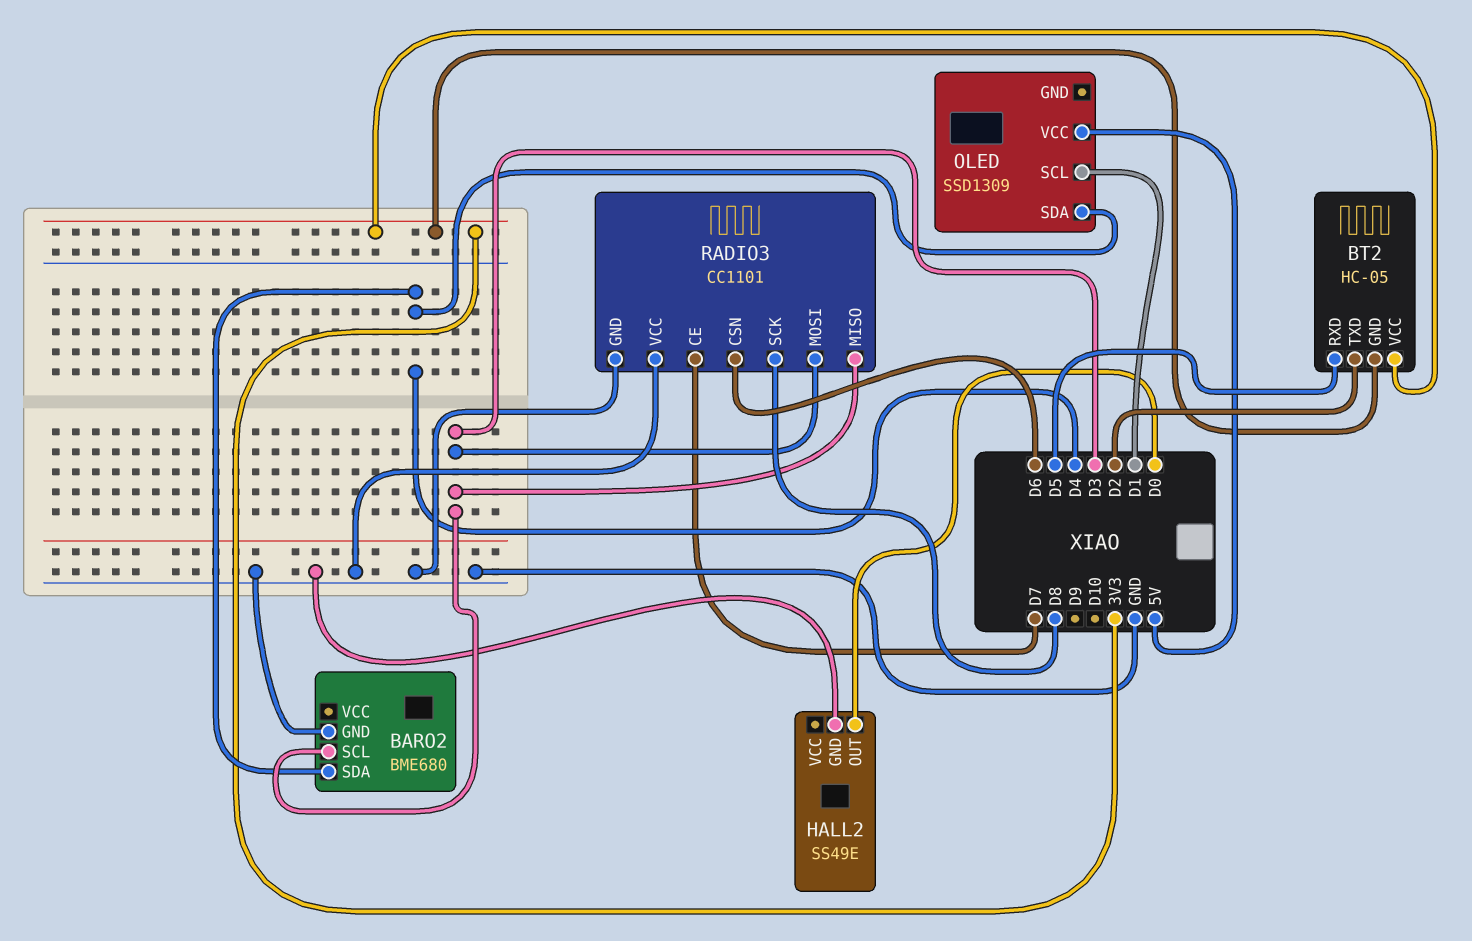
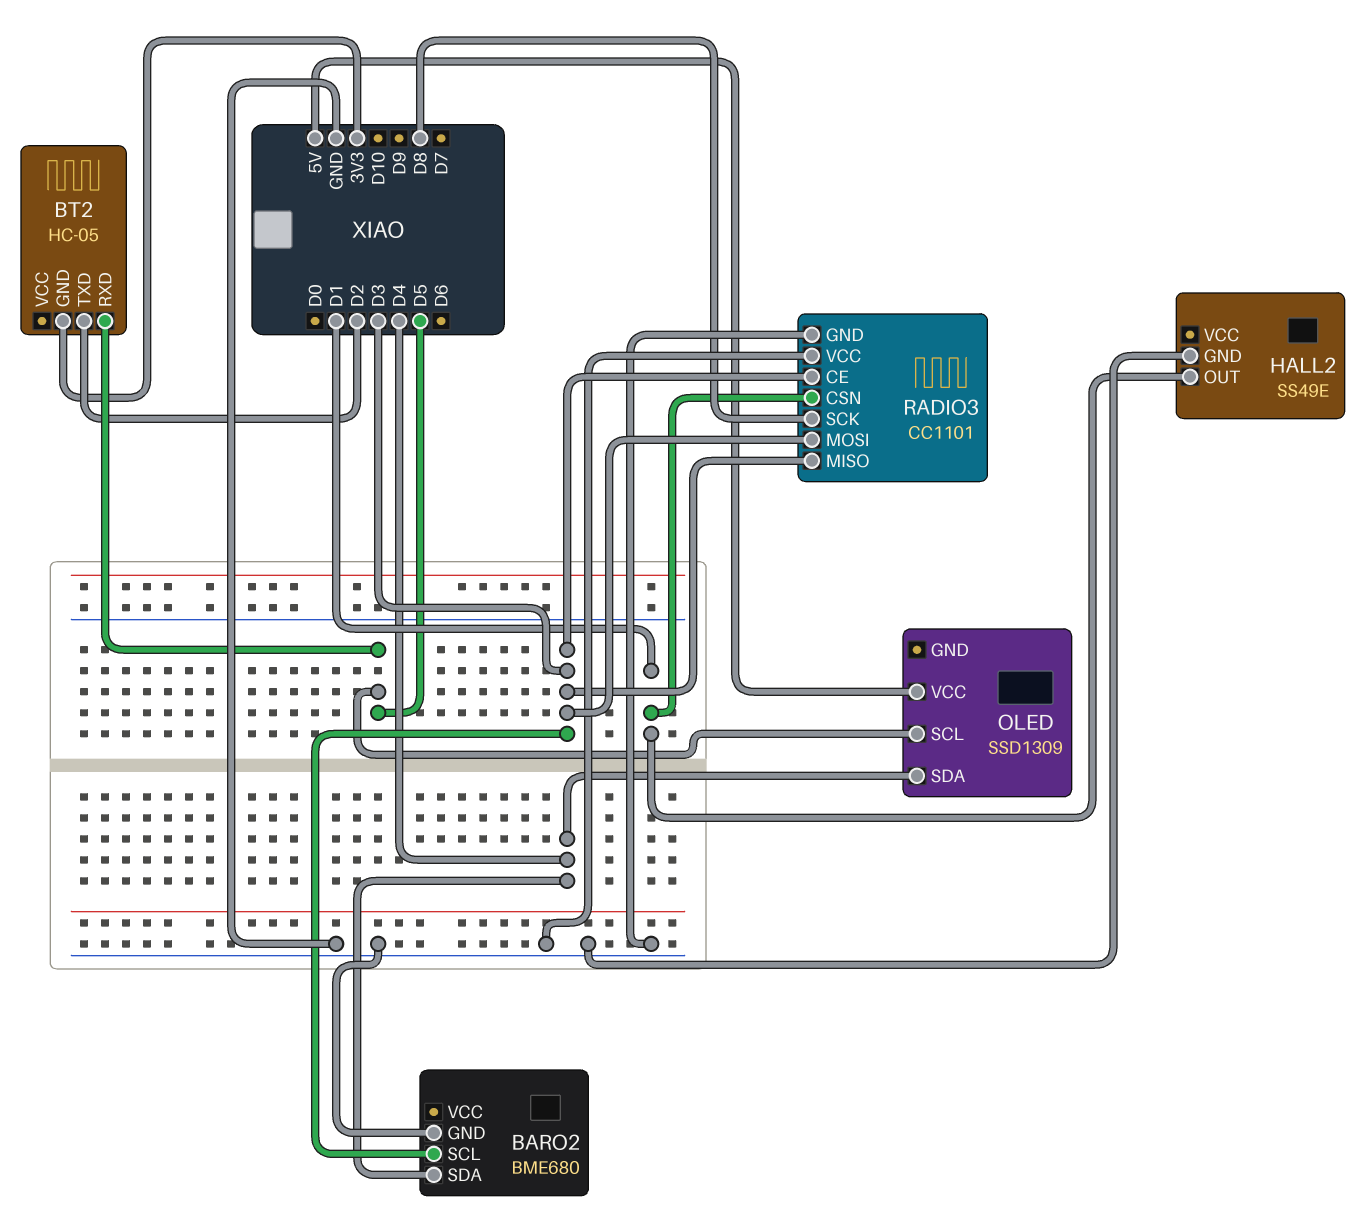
BT2 pin VCC: 3V3 -> none
HALL2 pin OUT: D0 -> D1
OLED pin SCL: D1 -> D5
RADIO3 pin CE: D7 -> D3
RADIO3 pin CSN: D6 -> D1

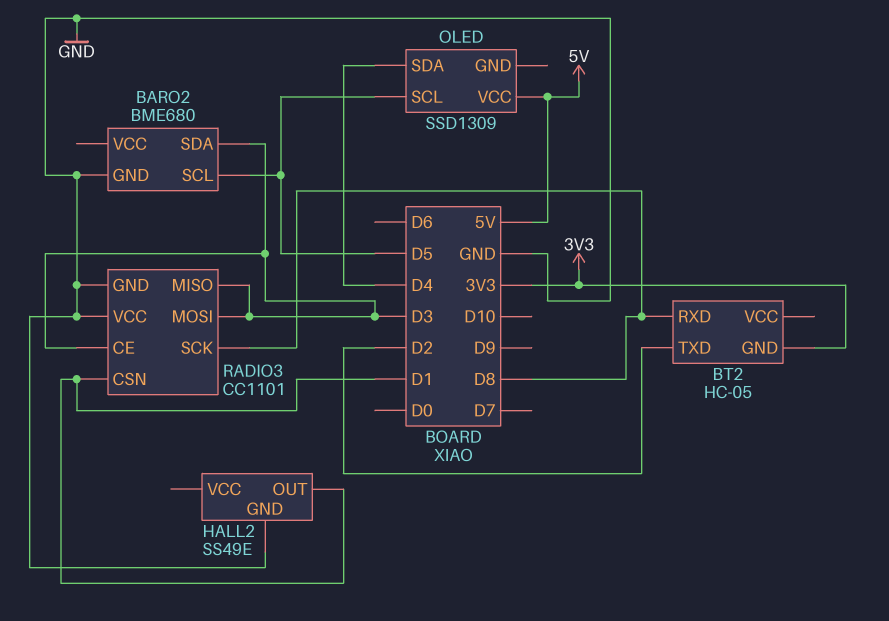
BARO2 pin SCL: D3 -> D5
BARO2 pin SDA: D4 -> D3
BT2 pin RXD: D5 -> D8

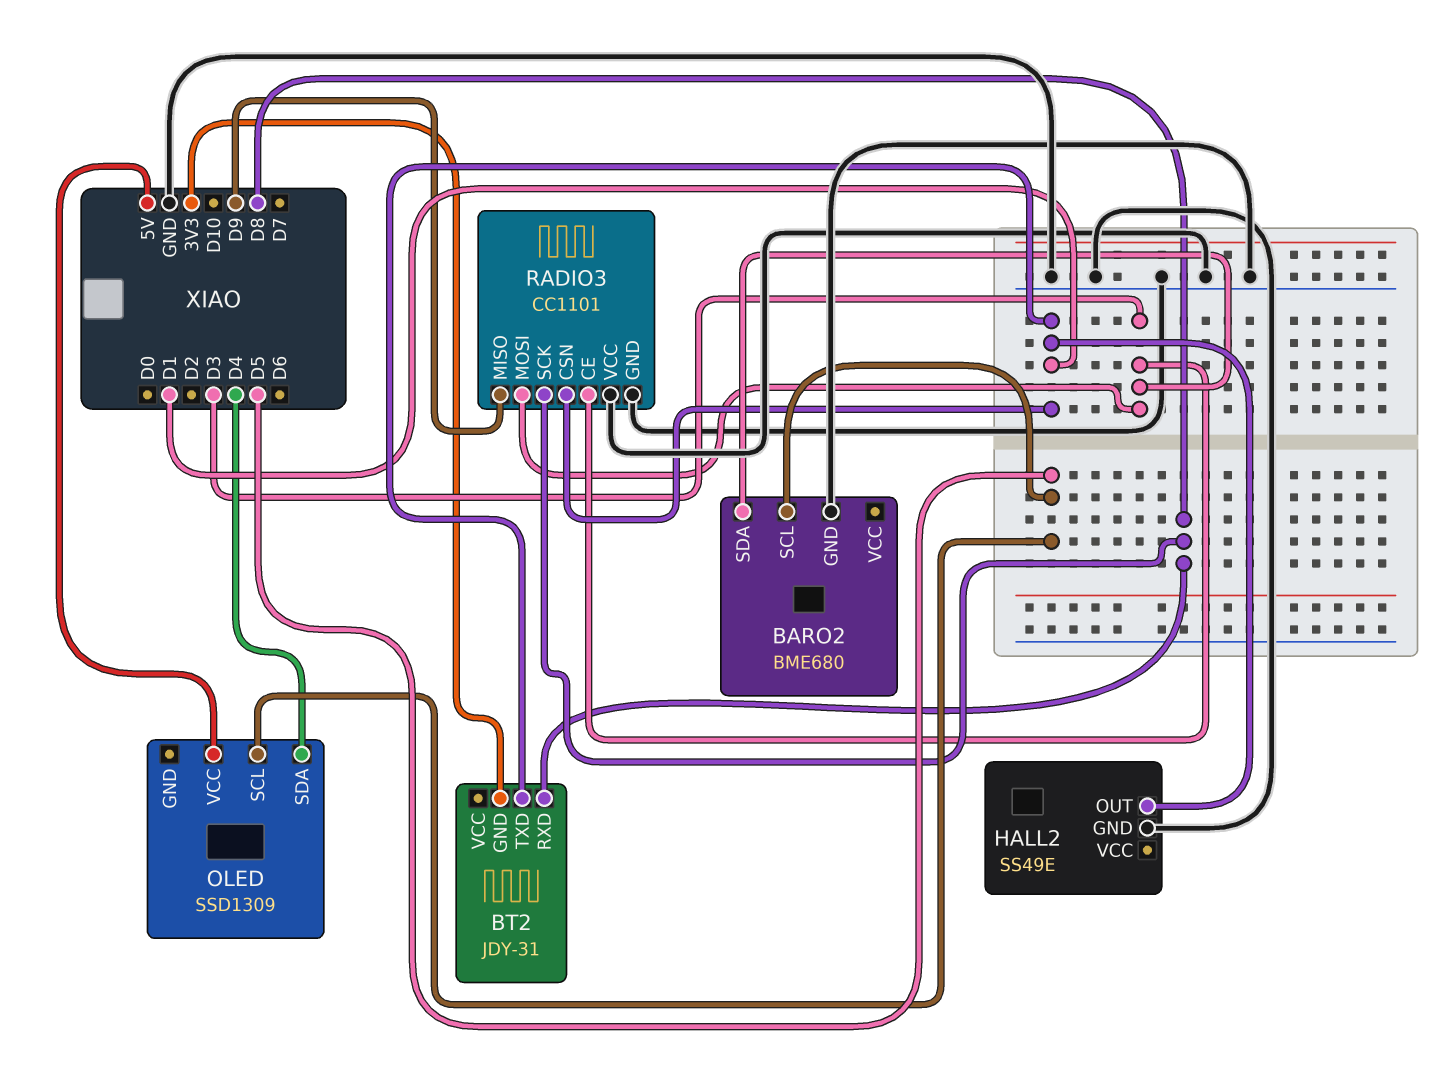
BT2: HC-05 -> JDY-31
BT2 pin TXD: D2 -> D1
RADIO3 pin MISO: D3 -> D9

